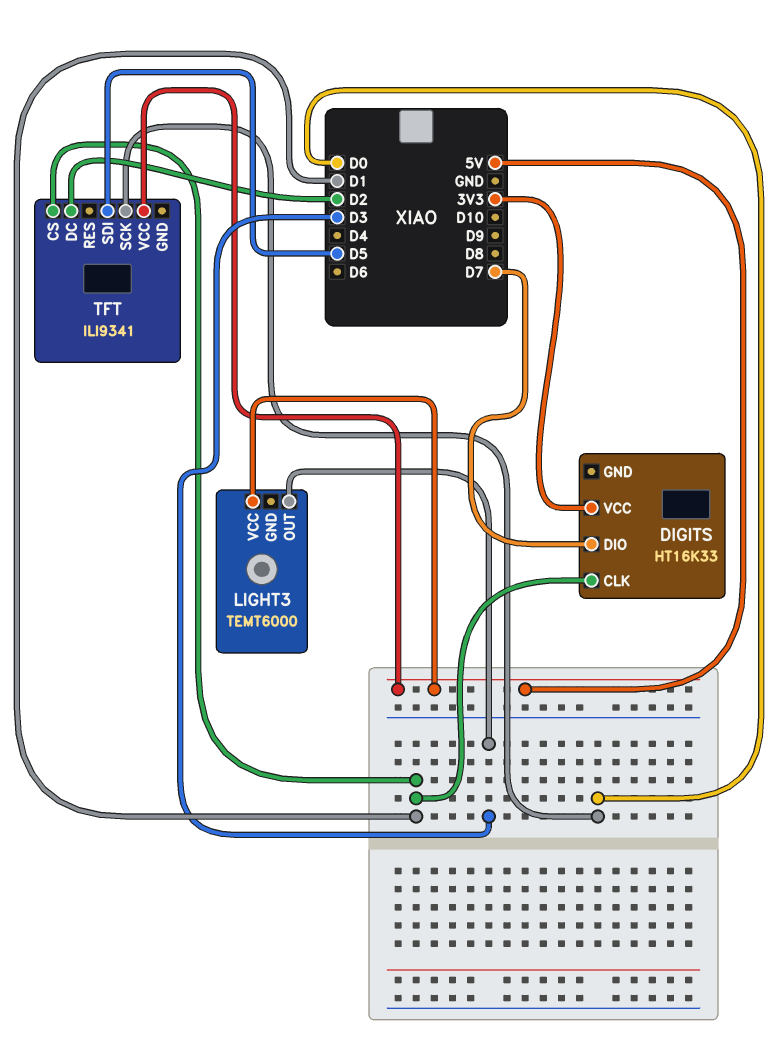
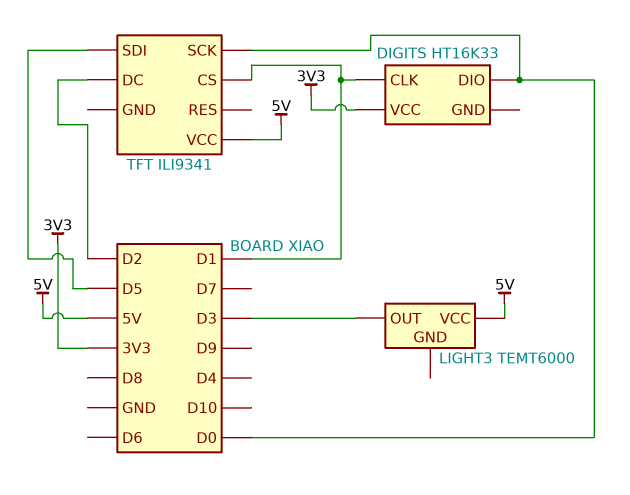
DIGITS pin DIO: D7 -> D0

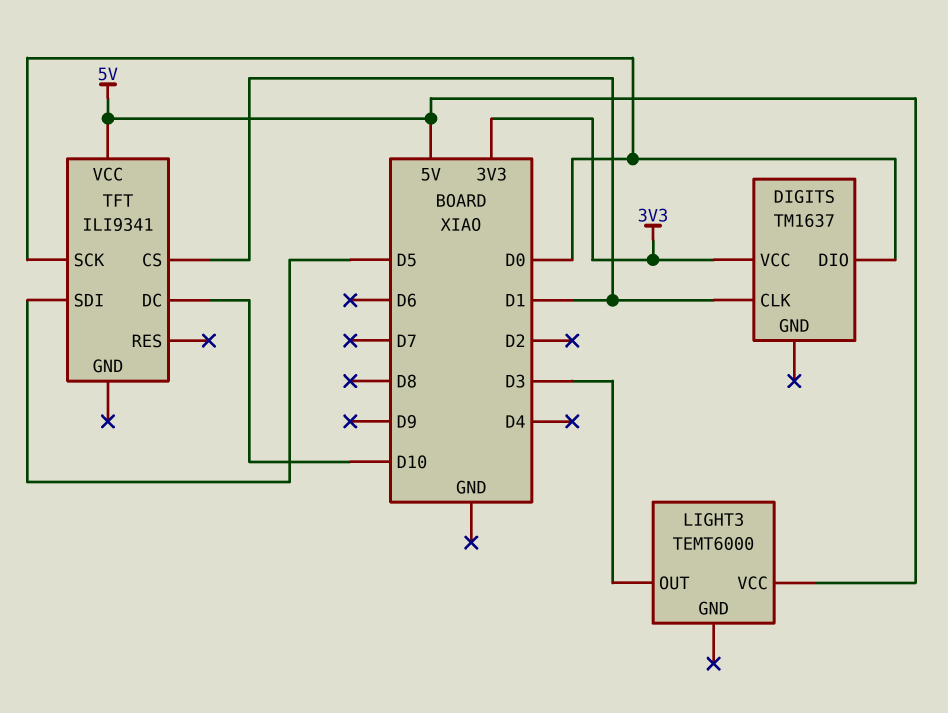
DIGITS: HT16K33 -> TM1637
TFT pin DC: D2 -> D10

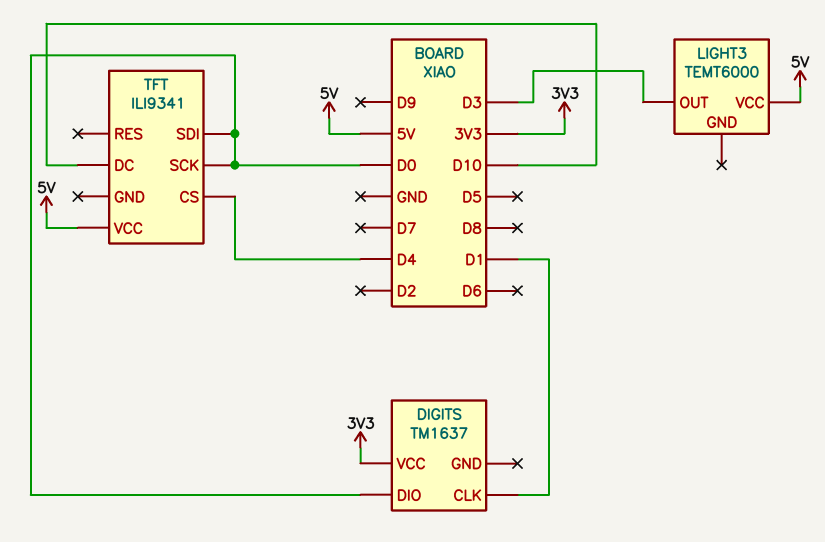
TFT pin CS: D1 -> D4
TFT pin SDI: D5 -> D0

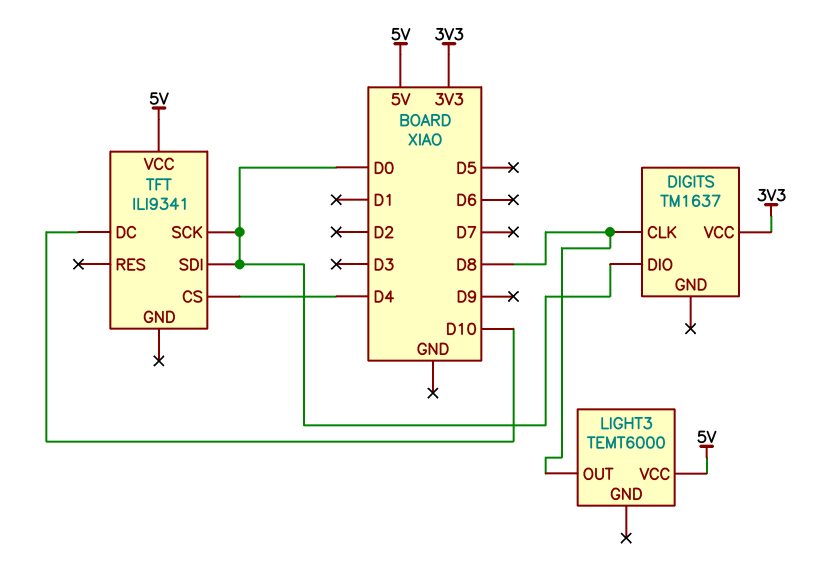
DIGITS pin CLK: D1 -> D8
LIGHT3 pin OUT: D3 -> D8

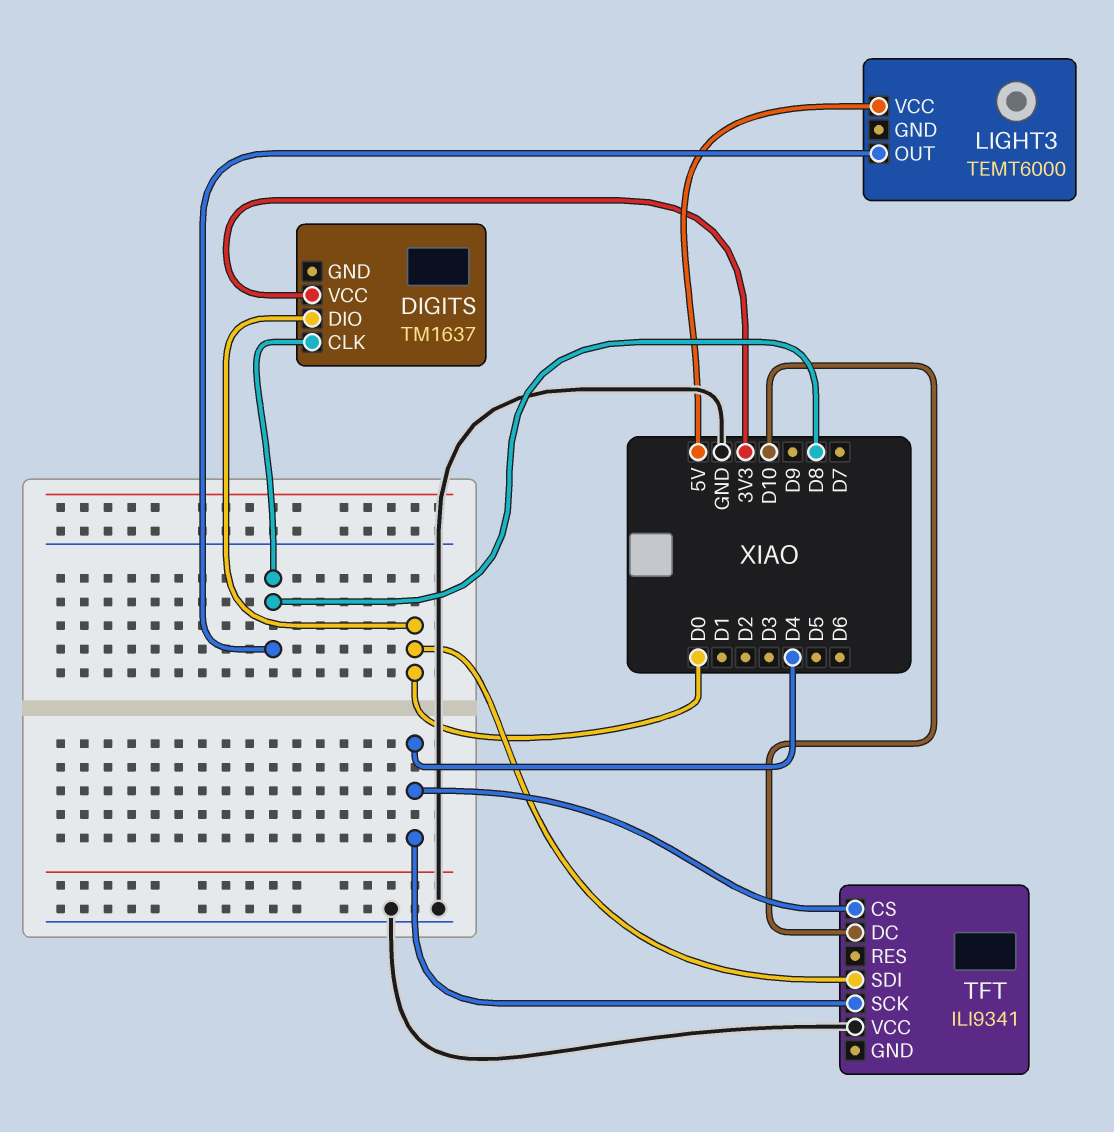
TFT pin SCK: D0 -> D4
TFT pin VCC: 5V -> GND

